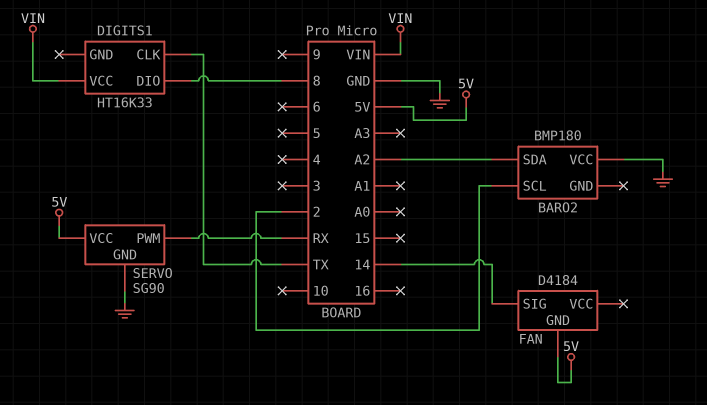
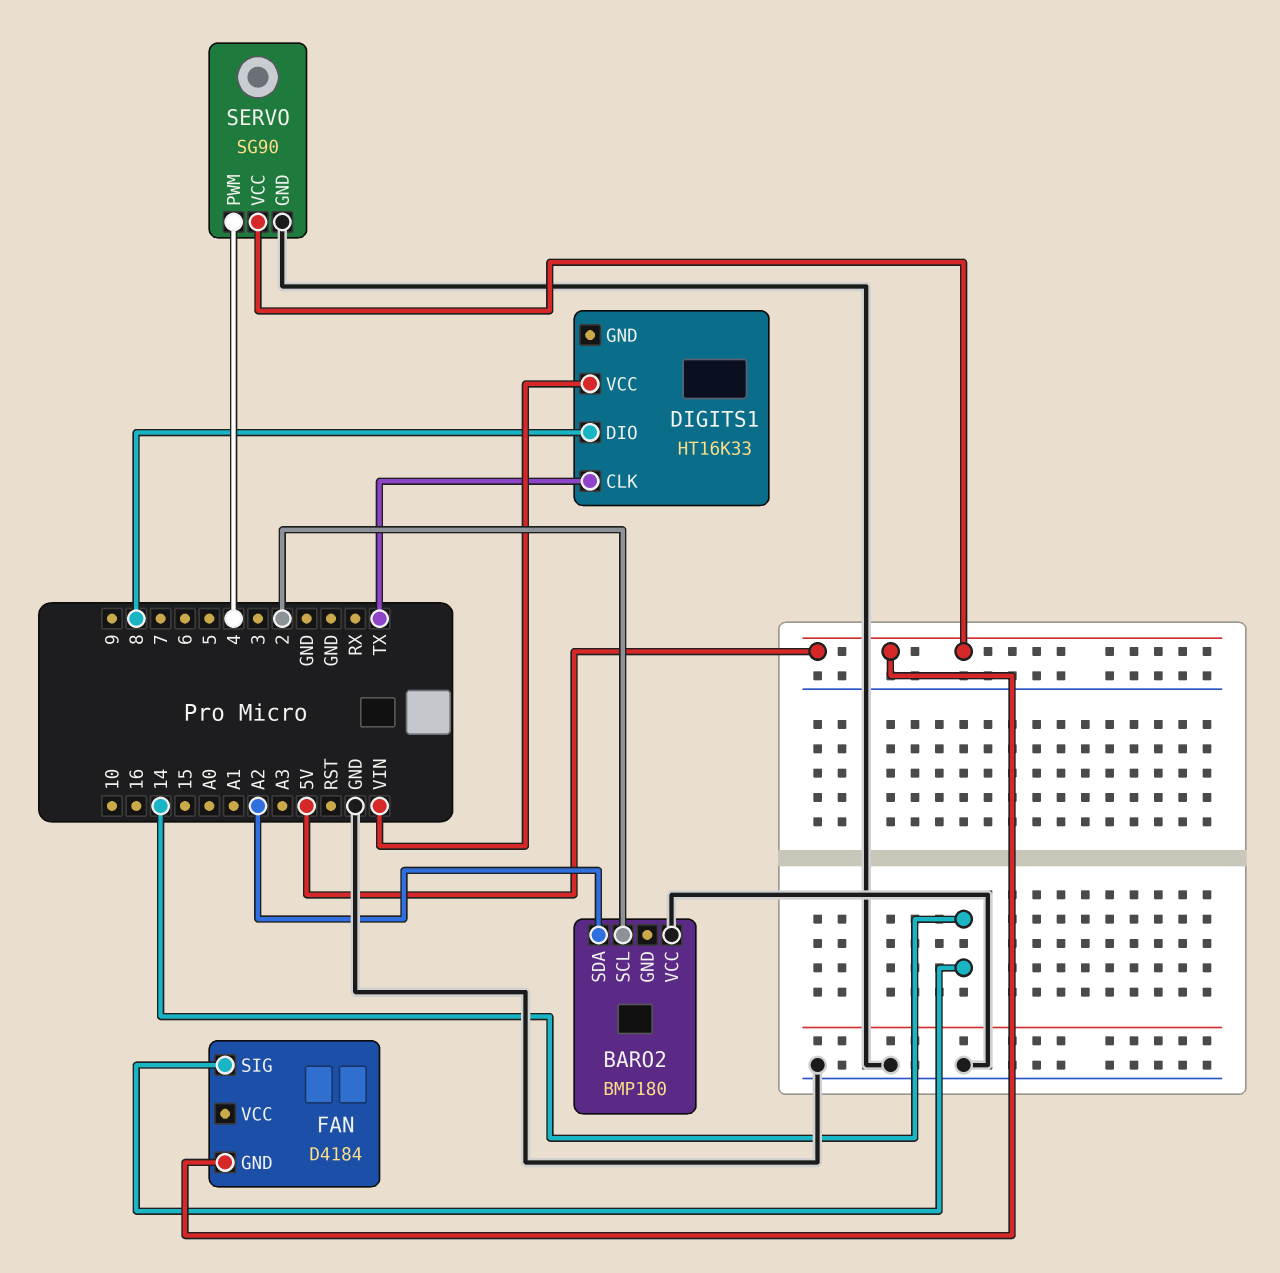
SERVO pin PWM: RX -> 4

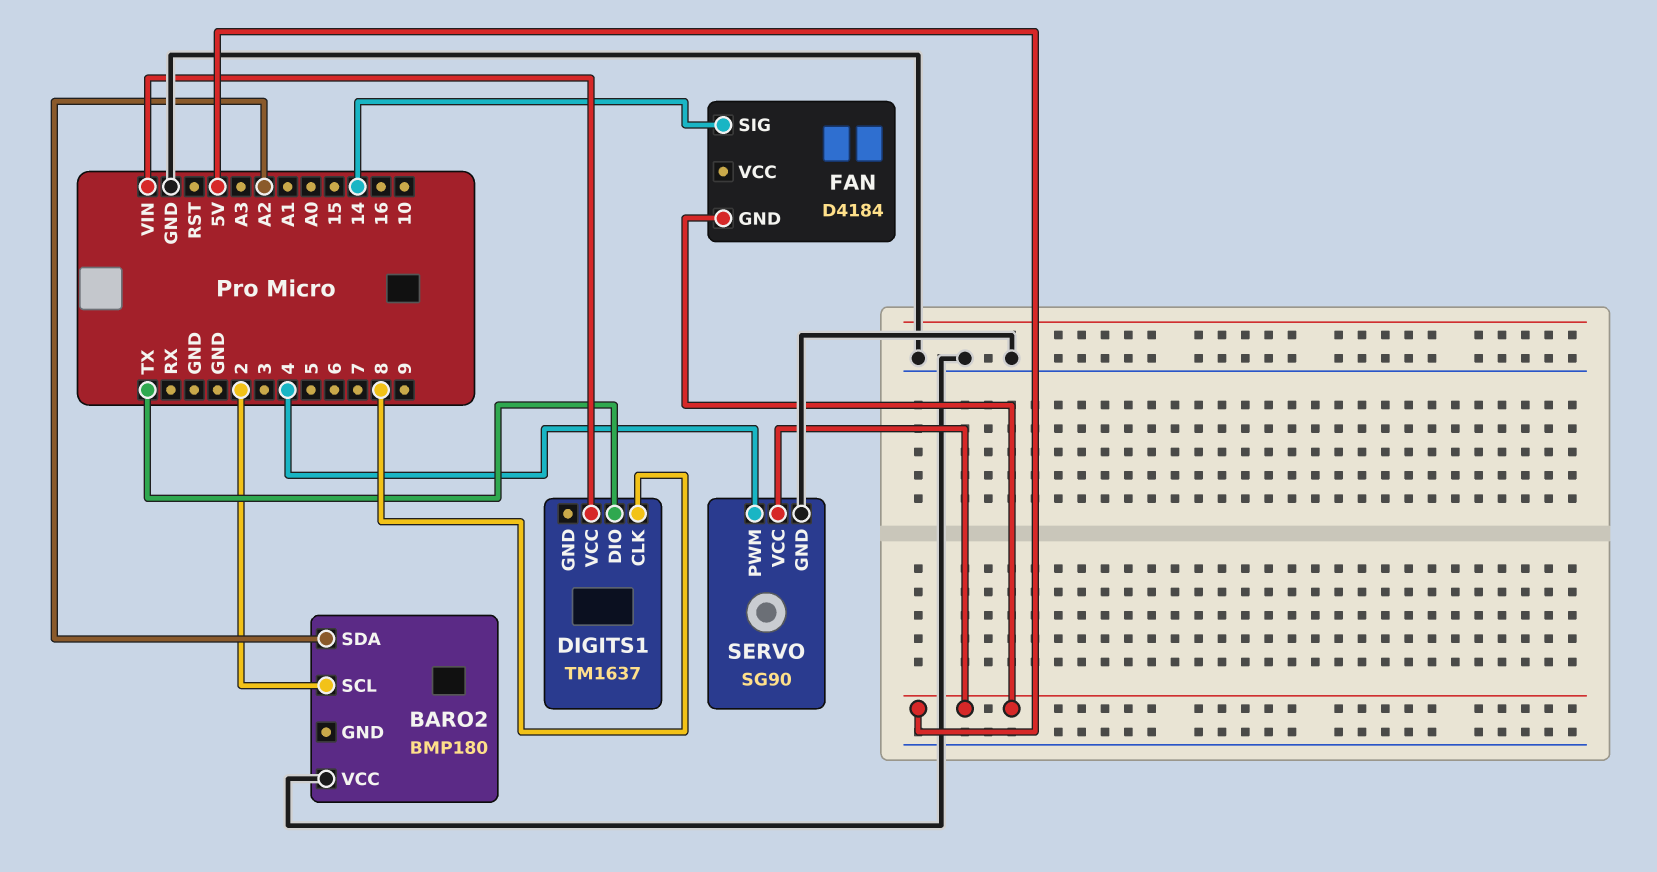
DIGITS1: HT16K33 -> TM1637
DIGITS1 pin CLK: TX -> 8
DIGITS1 pin DIO: 8 -> TX

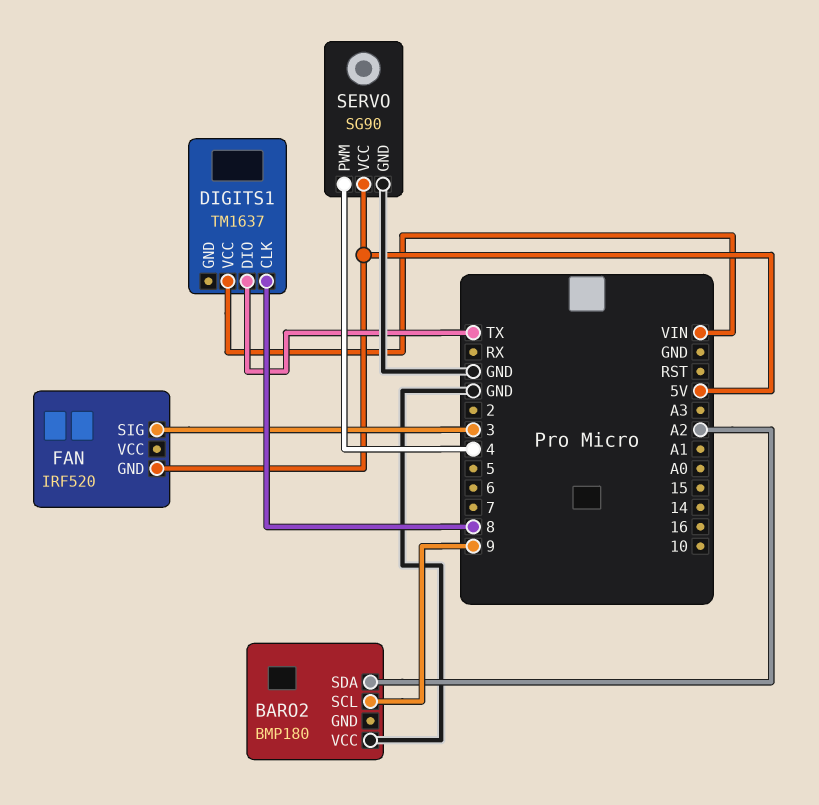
BARO2 pin SCL: 2 -> 9
FAN: D4184 -> IRF520
FAN pin SIG: 14 -> 3

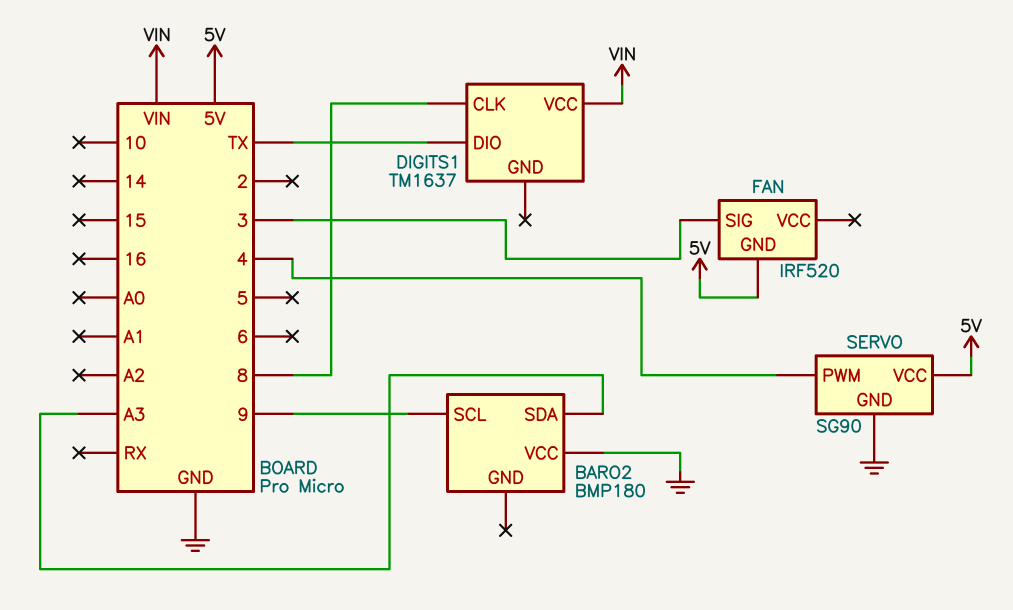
BARO2 pin SDA: A2 -> A3

